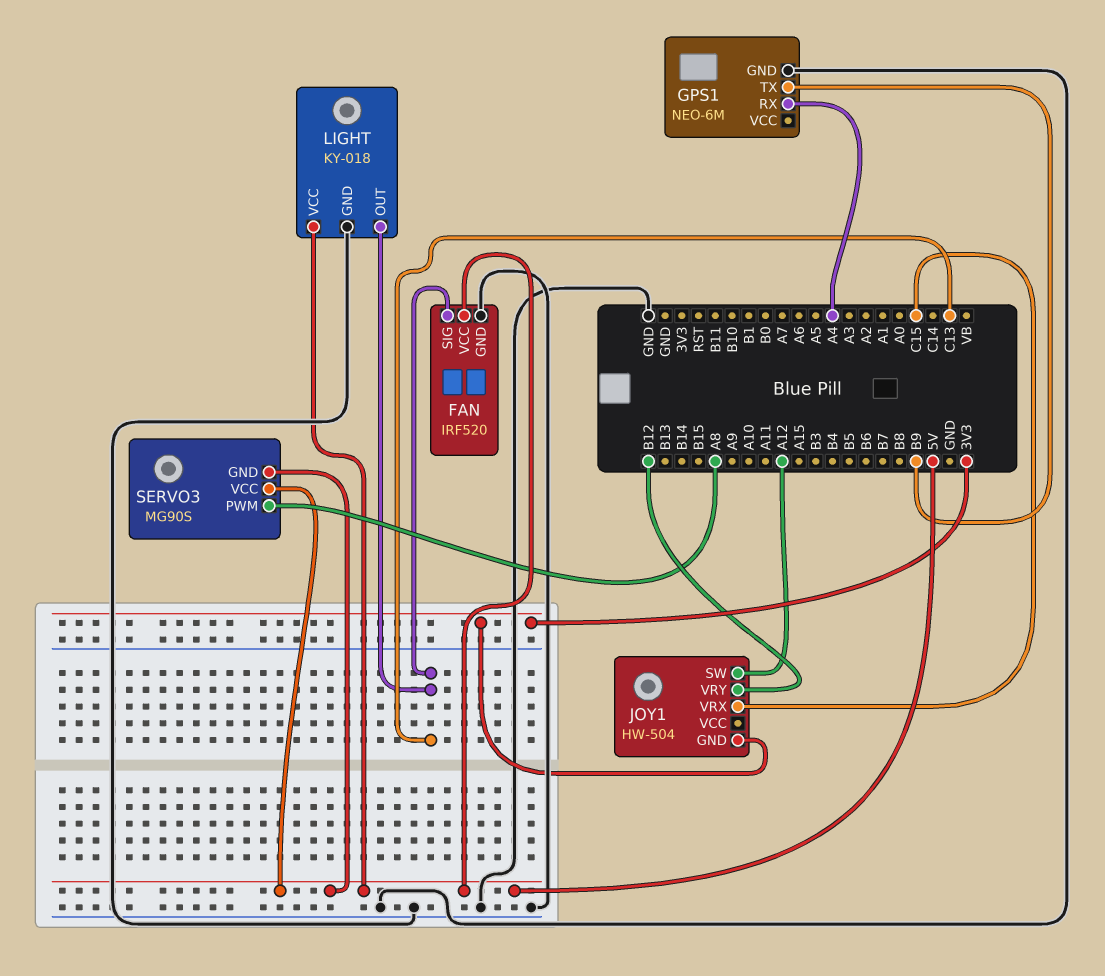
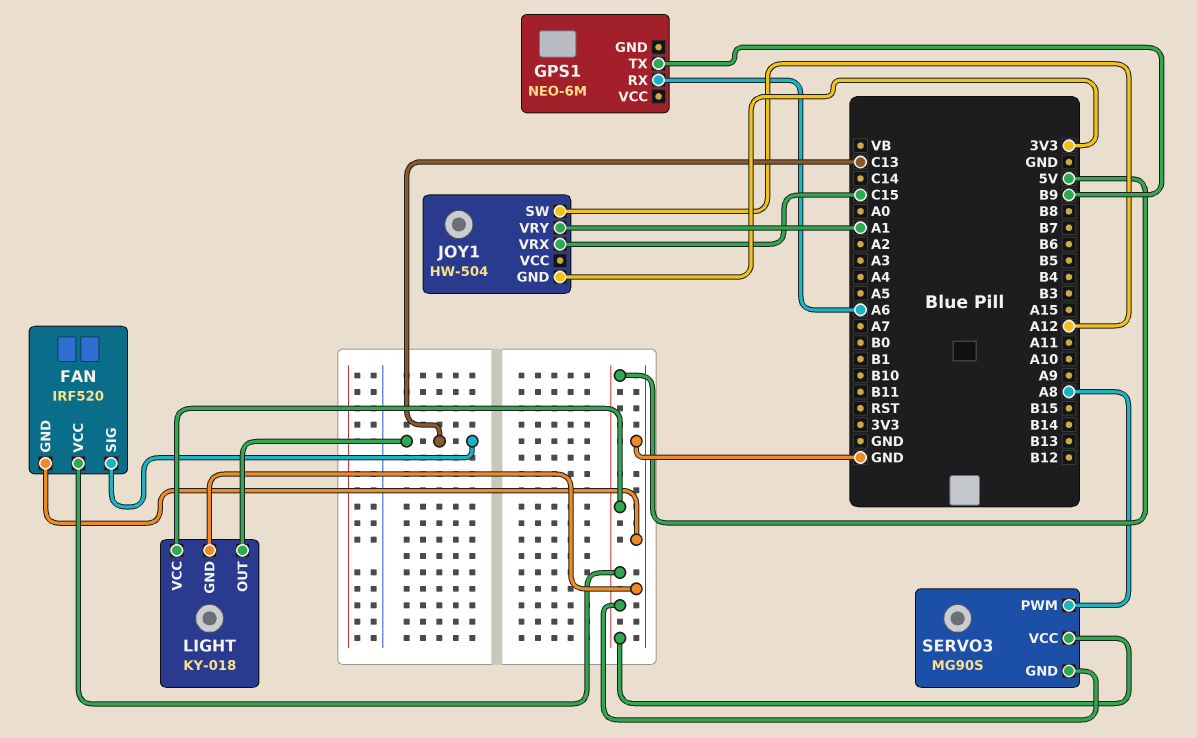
GPS1 pin GND: GND -> none
GPS1 pin RX: A4 -> A6
JOY1 pin VRY: B12 -> A1

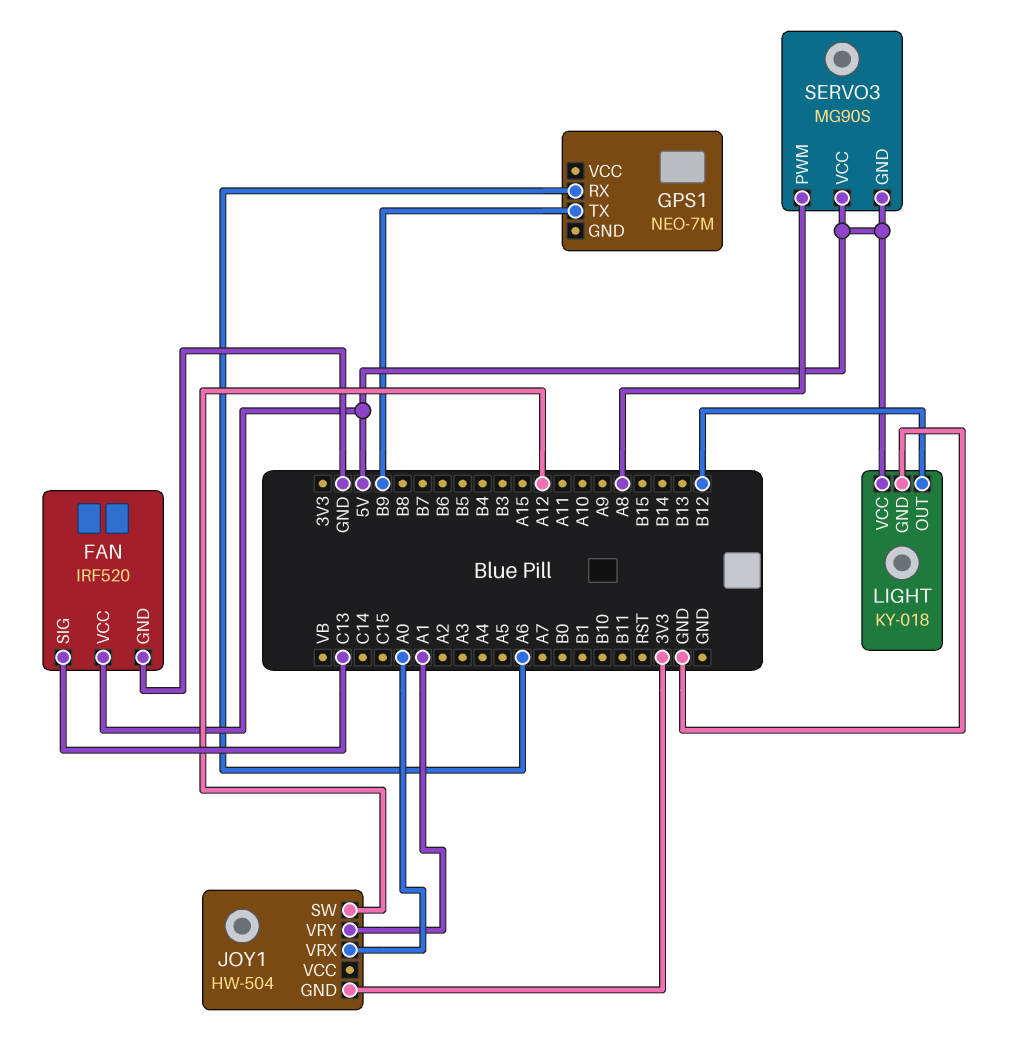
GPS1: NEO-6M -> NEO-7M
JOY1 pin VRX: C15 -> A0
LIGHT pin OUT: C13 -> B12

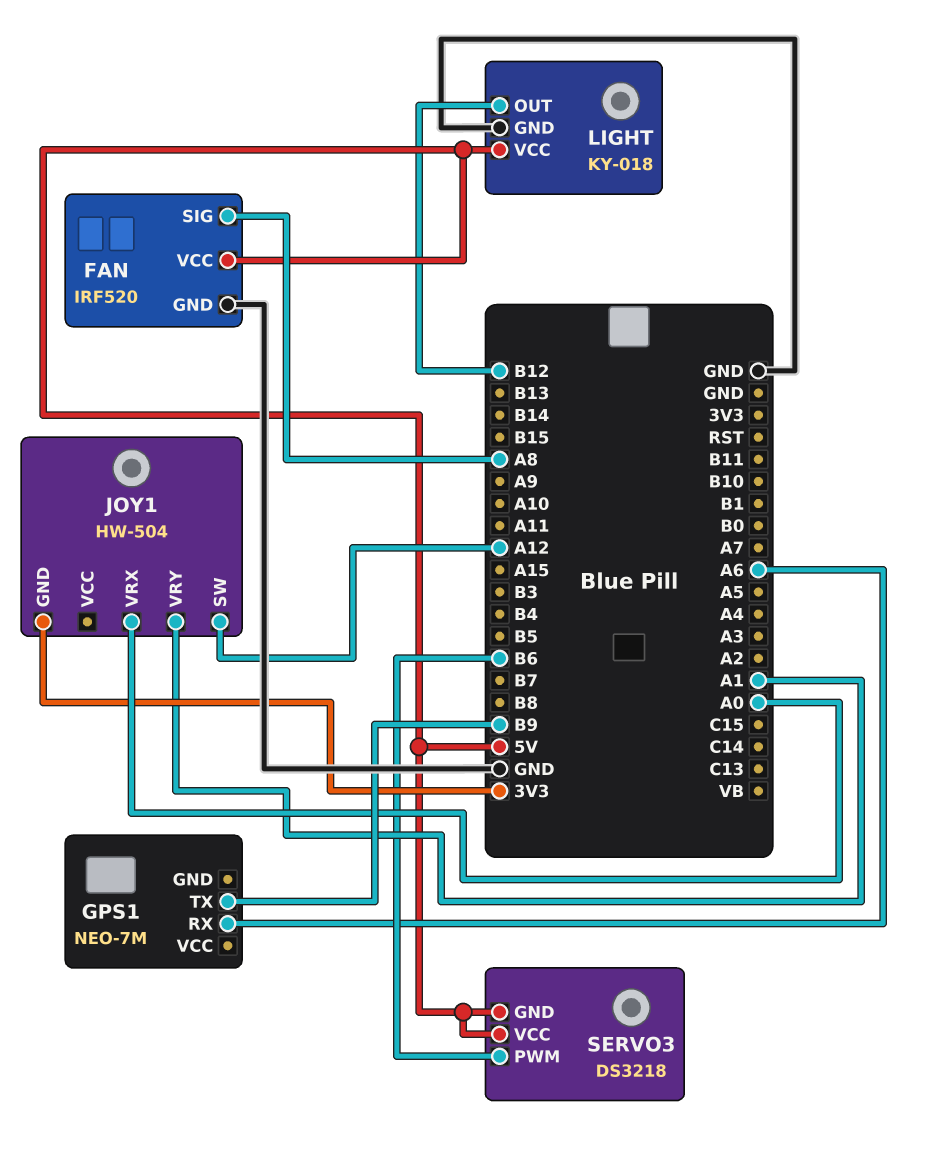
FAN pin SIG: C13 -> A8
SERVO3: MG90S -> DS3218
SERVO3 pin PWM: A8 -> B6

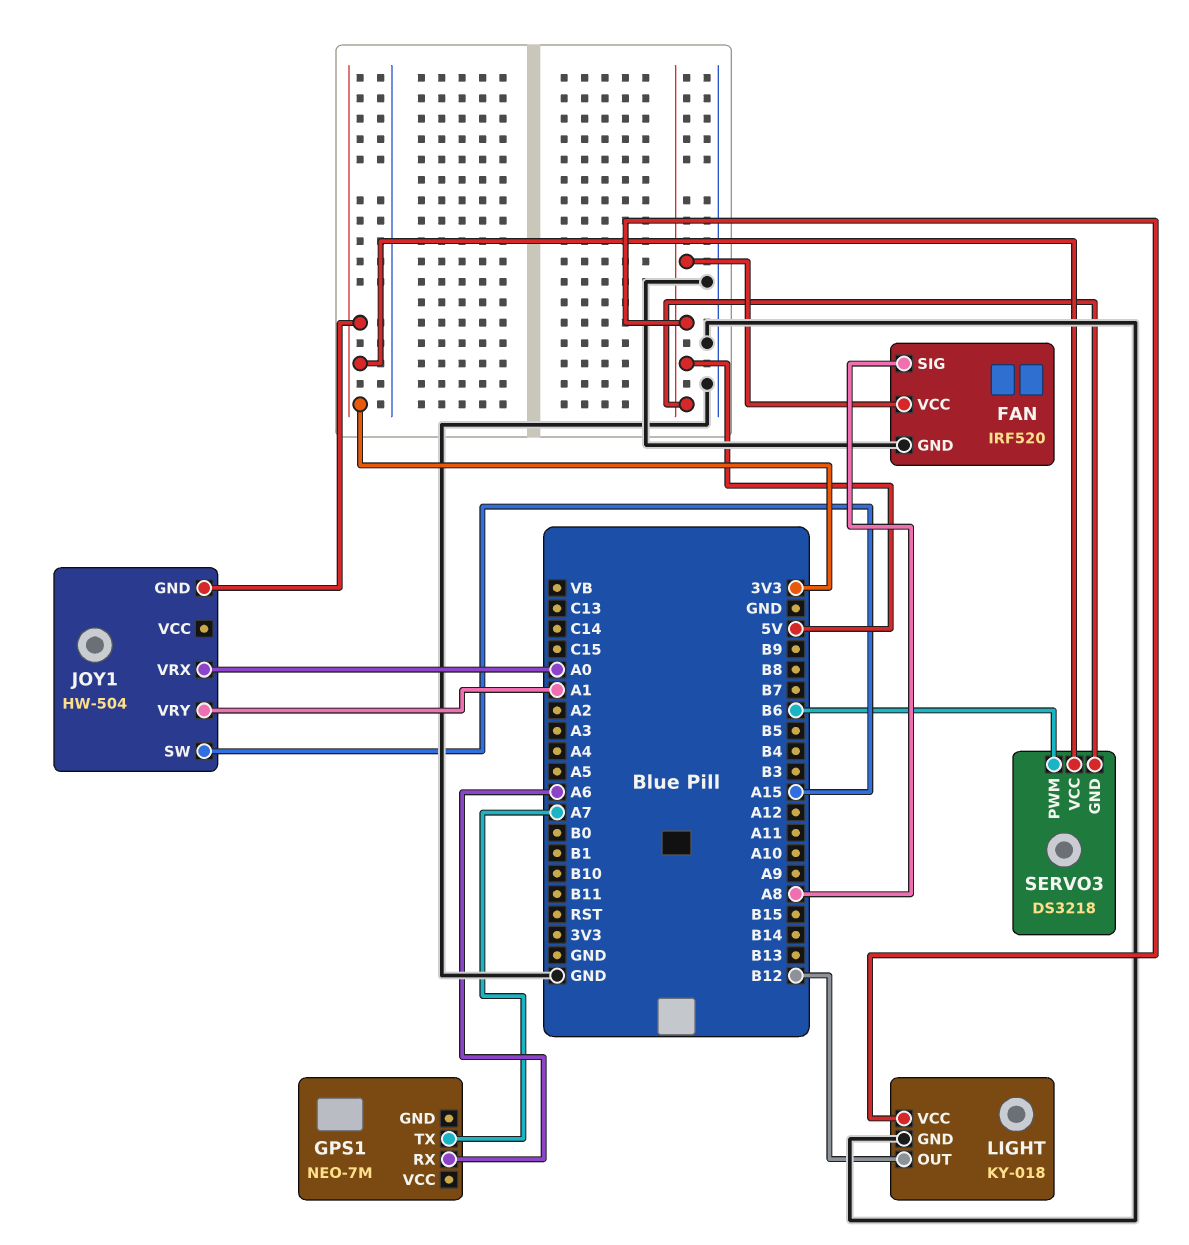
GPS1 pin TX: B9 -> A7
JOY1 pin SW: A12 -> A15
SERVO3 pin VCC: 5V -> 3V3

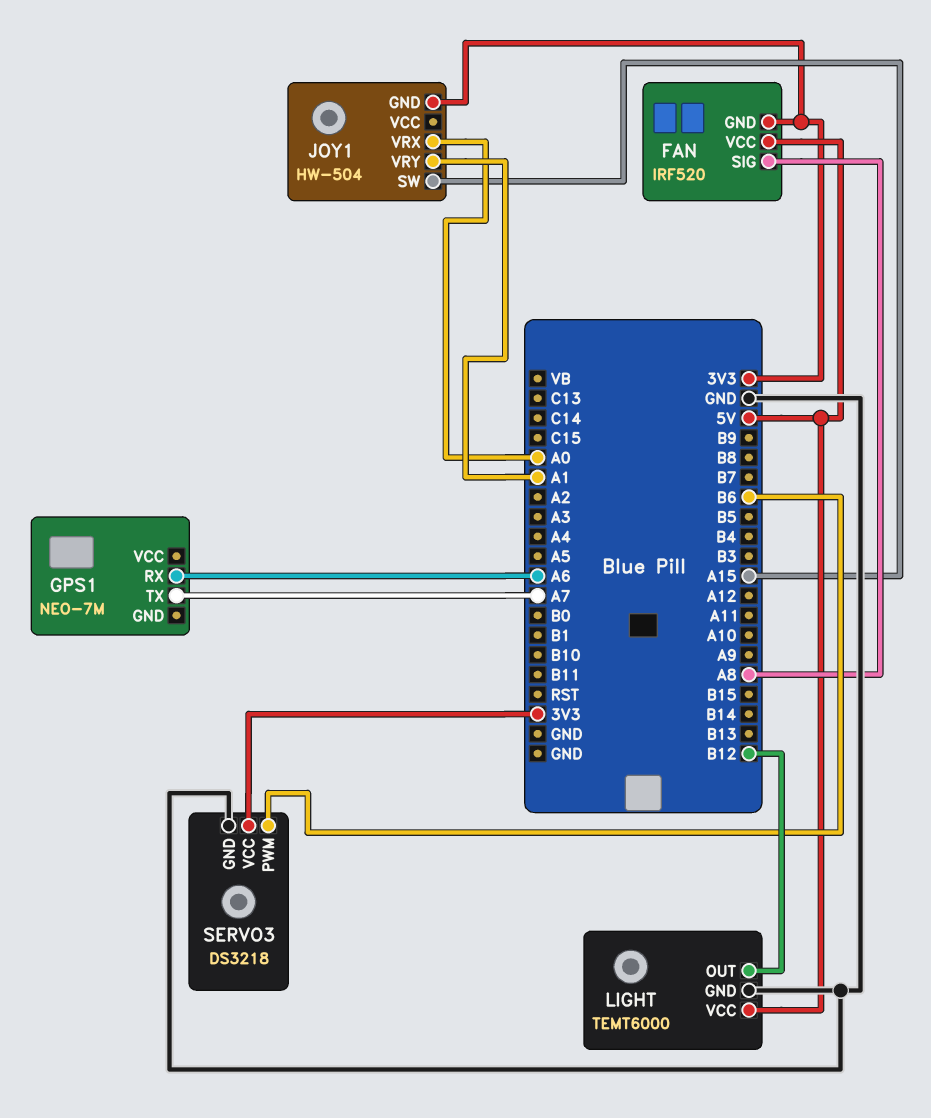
FAN pin GND: GND -> 3V3
LIGHT: KY-018 -> TEMT6000
SERVO3 pin GND: 5V -> GND

